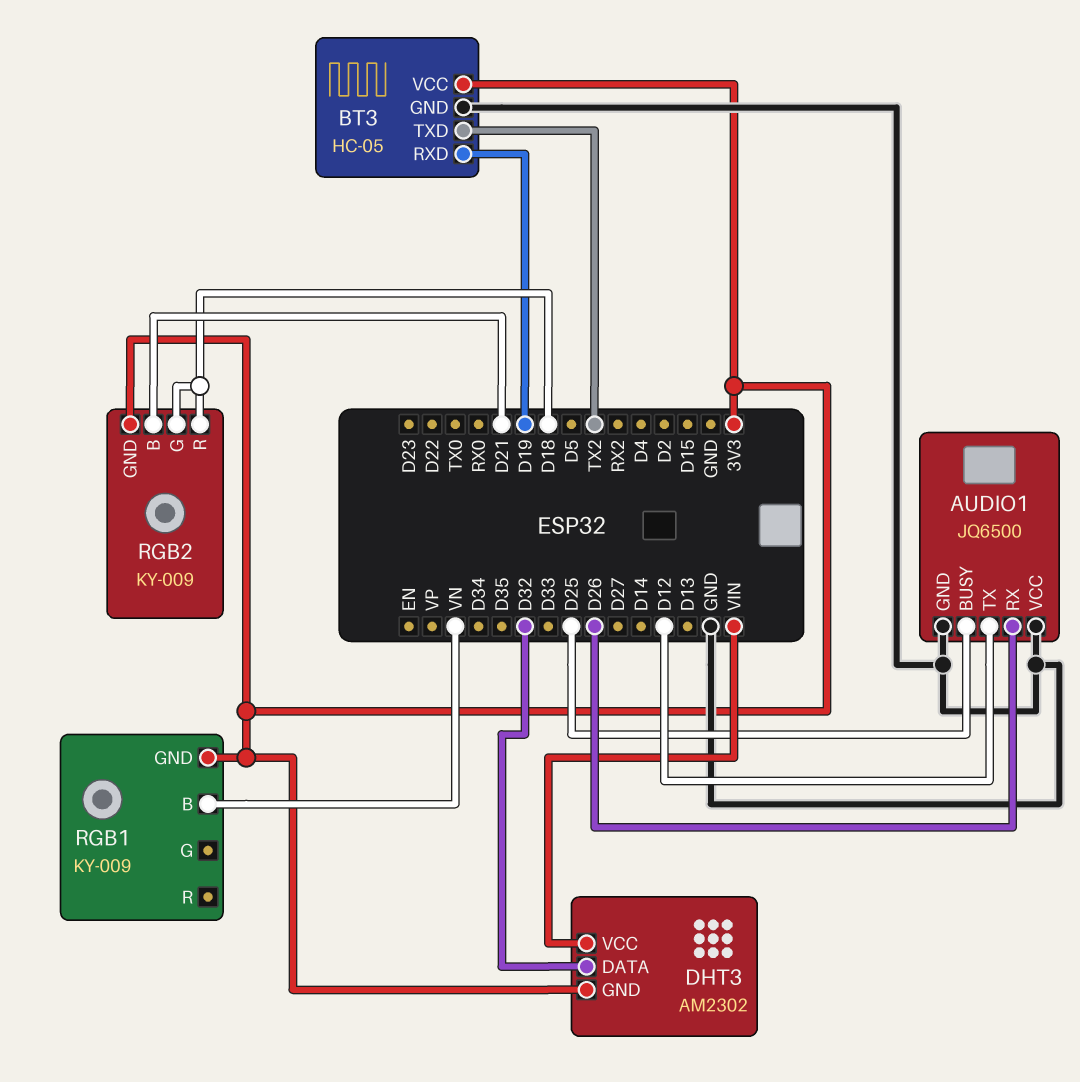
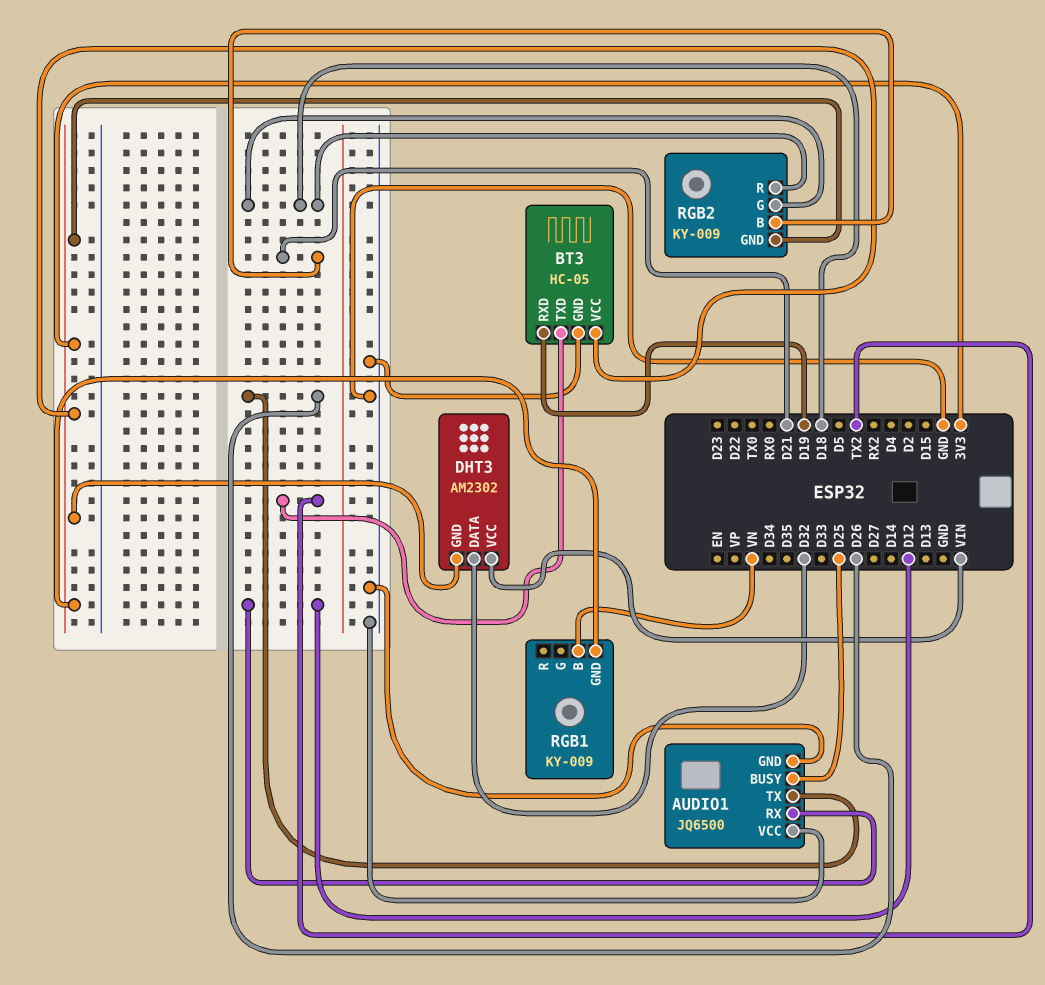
AUDIO1 pin RX: D26 -> D12
AUDIO1 pin TX: D12 -> D26

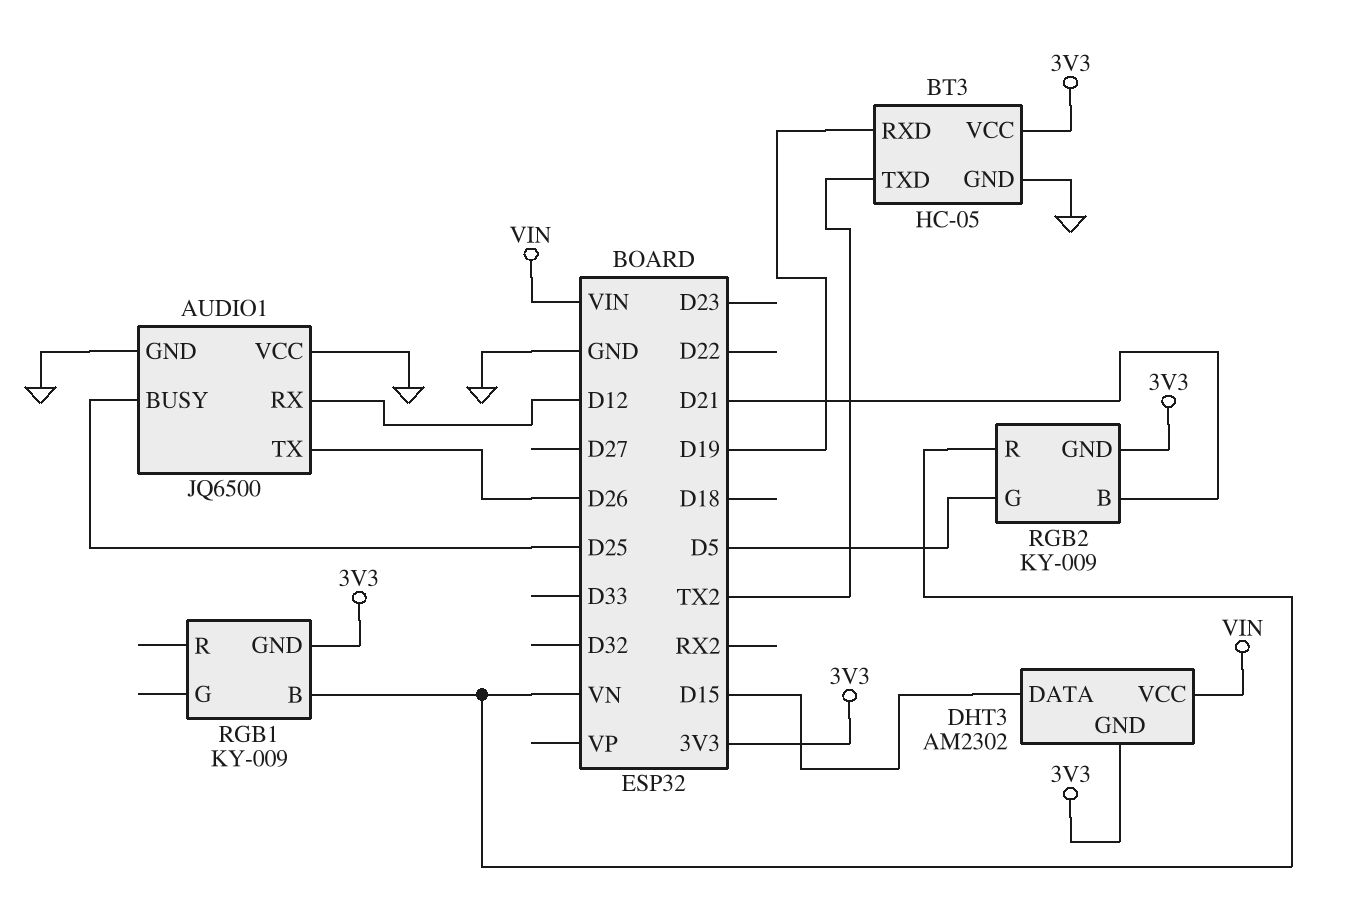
DHT3 pin DATA: D32 -> D15
RGB2 pin G: D18 -> D5
RGB2 pin R: D18 -> VN

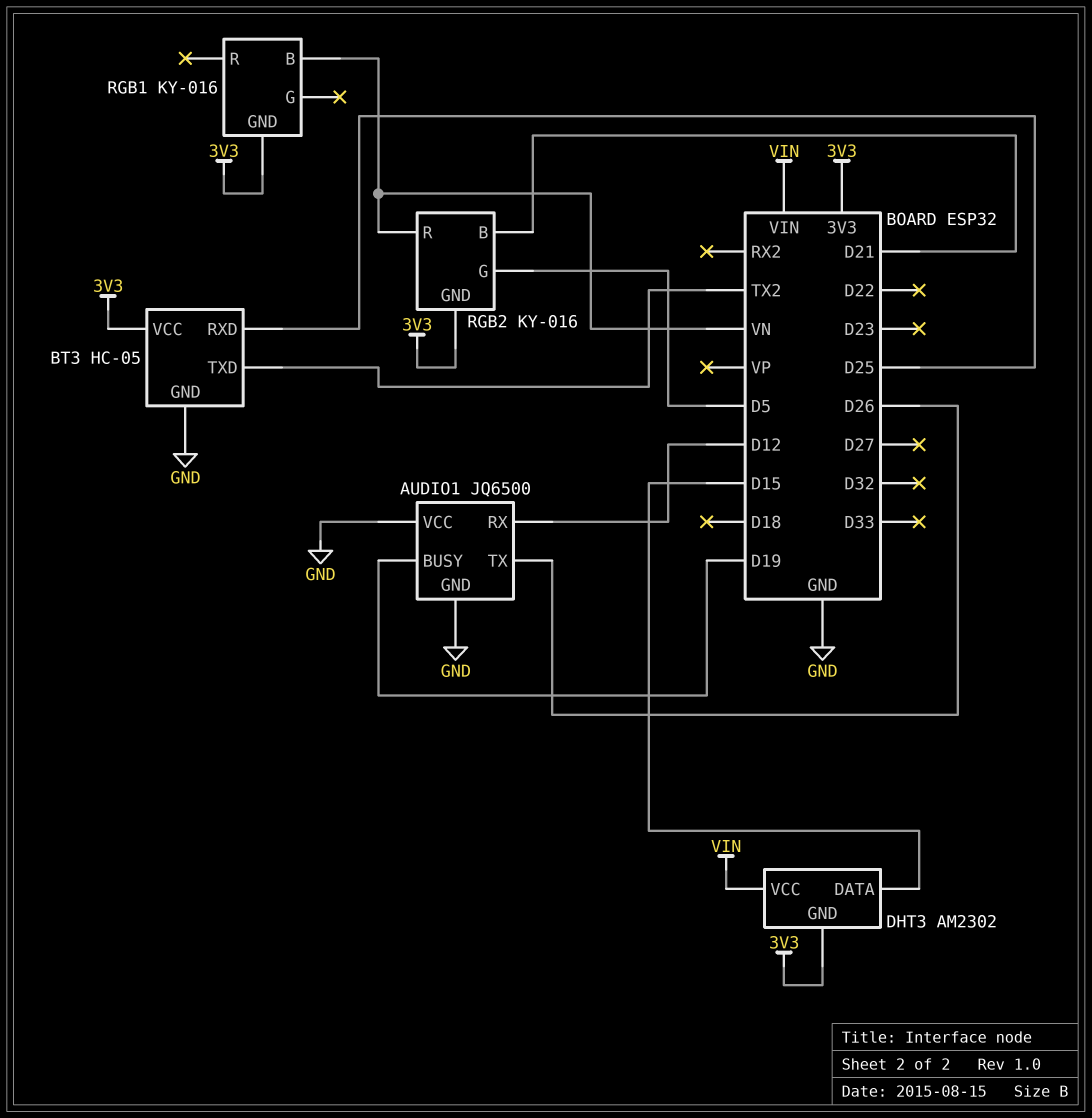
AUDIO1 pin BUSY: D25 -> D19
BT3 pin RXD: D19 -> D25
RGB1: KY-009 -> KY-016
RGB2: KY-009 -> KY-016

